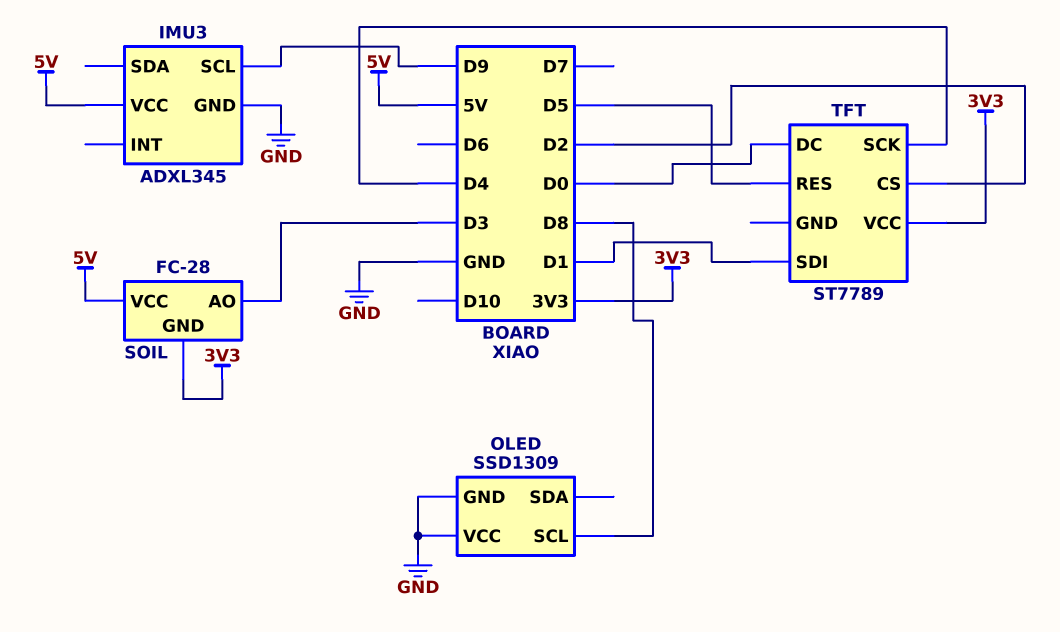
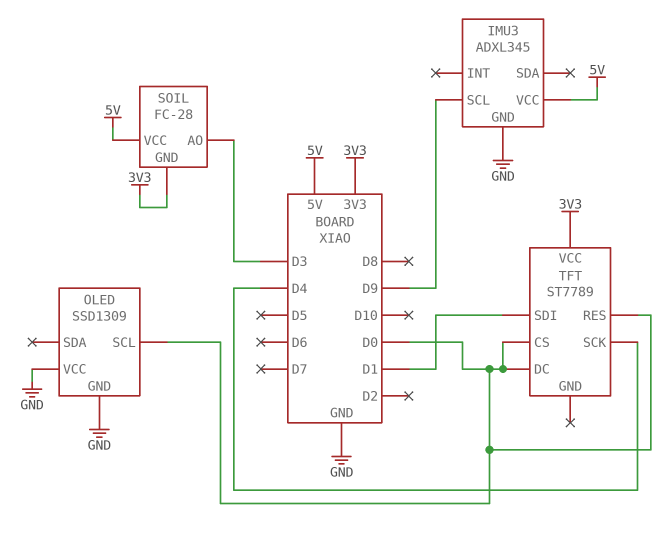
OLED pin SCL: D8 -> D0
TFT pin CS: D2 -> D0
TFT pin RES: D5 -> D0

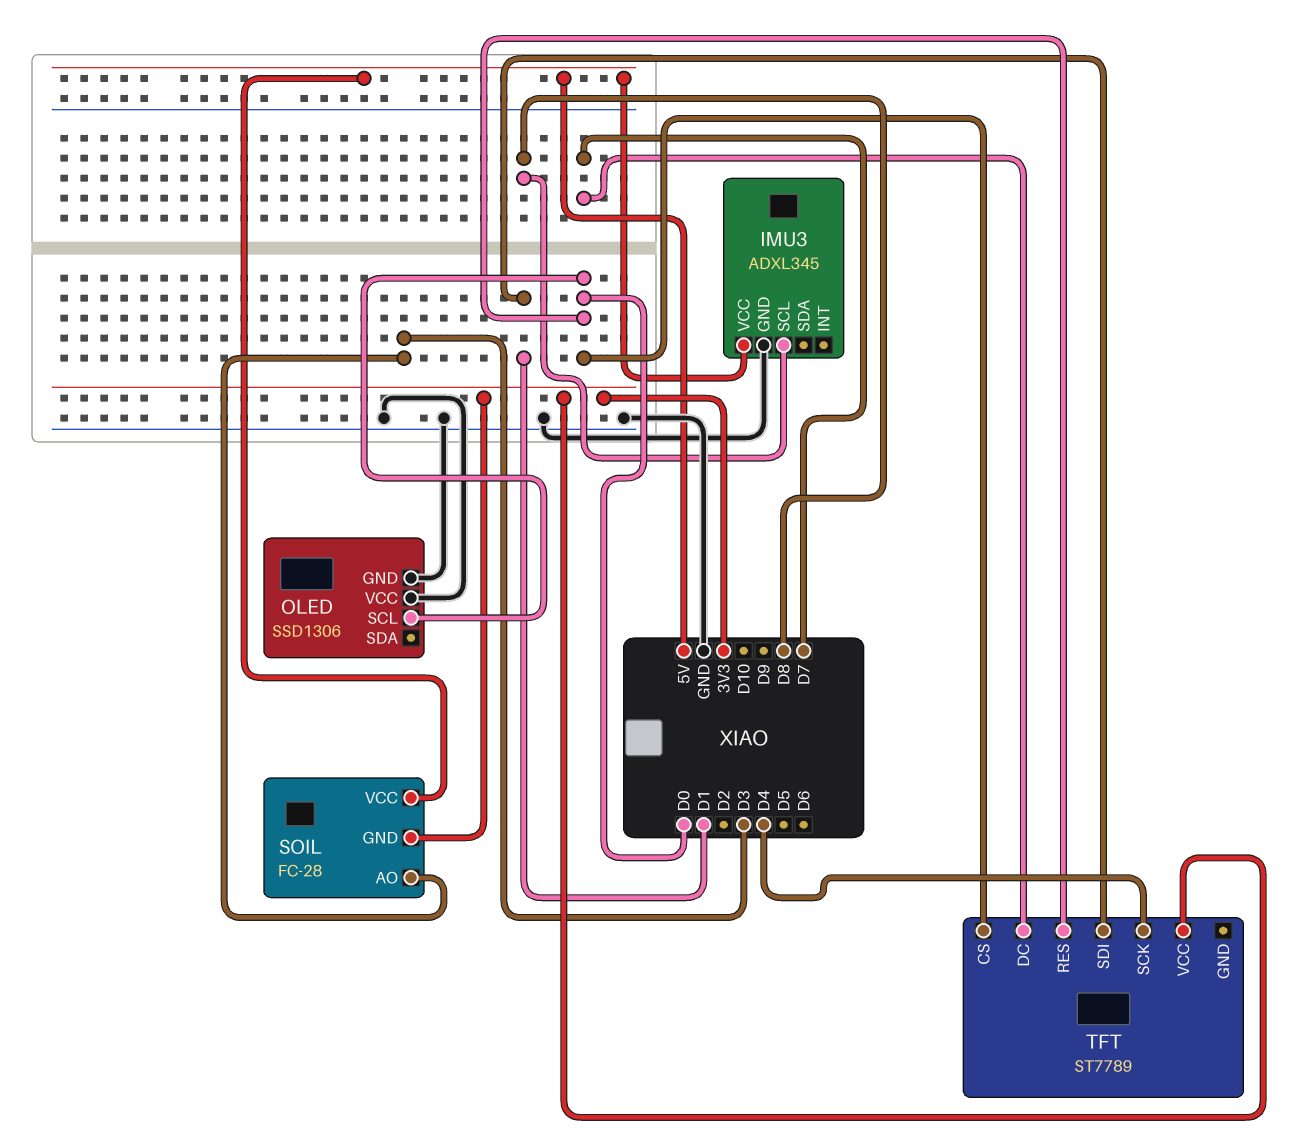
IMU3 pin SCL: D9 -> D8
OLED: SSD1309 -> SSD1306
TFT pin DC: D0 -> D7

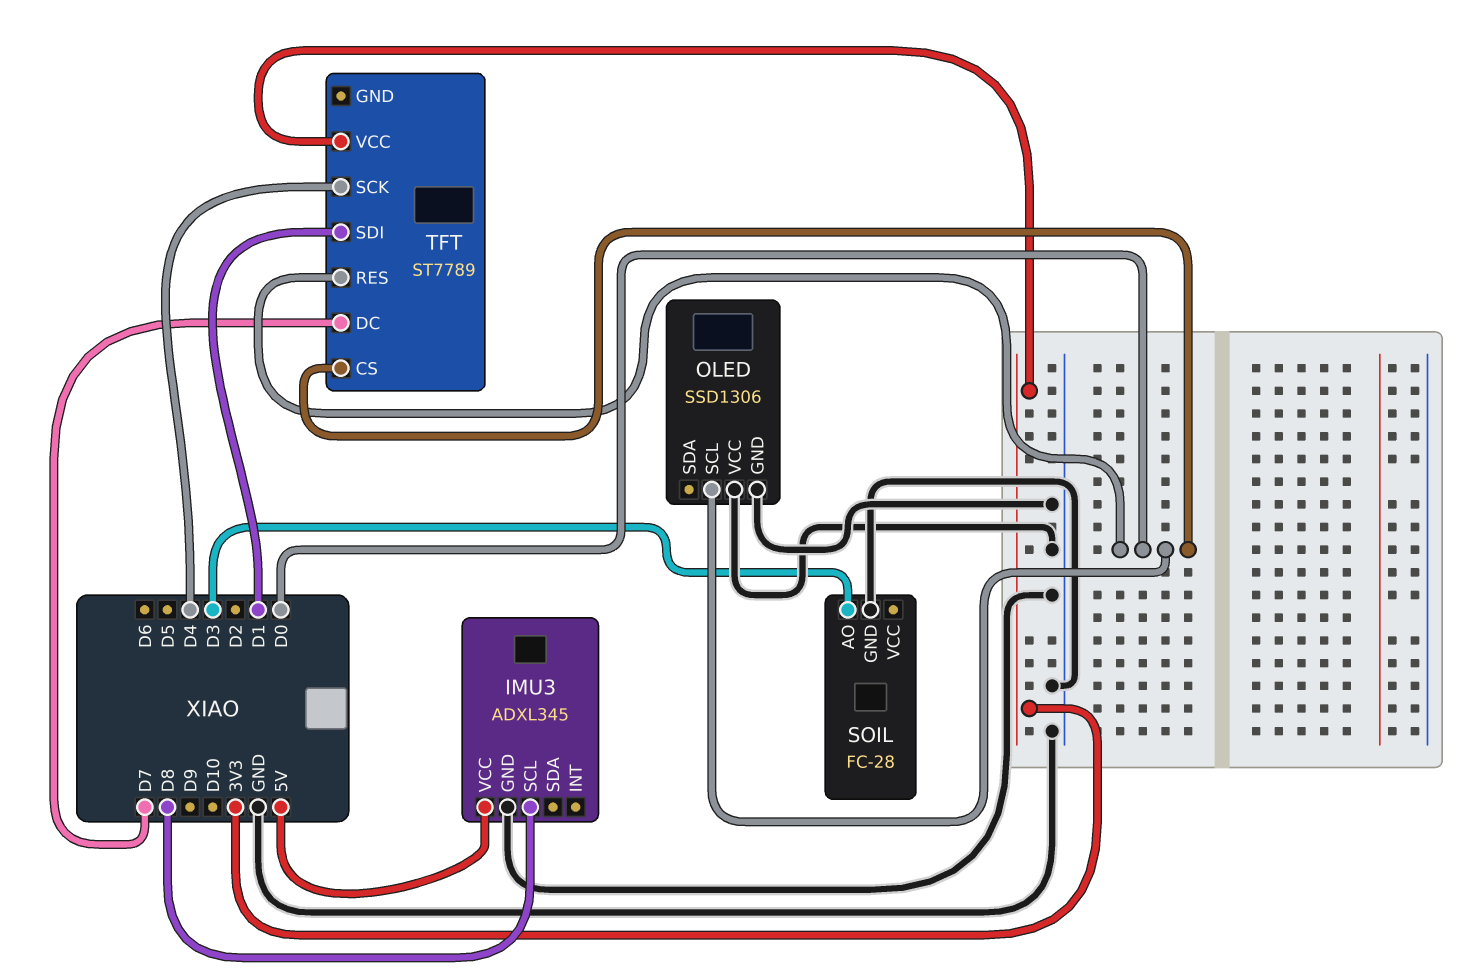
SOIL pin GND: 3V3 -> GND
SOIL pin VCC: 5V -> none

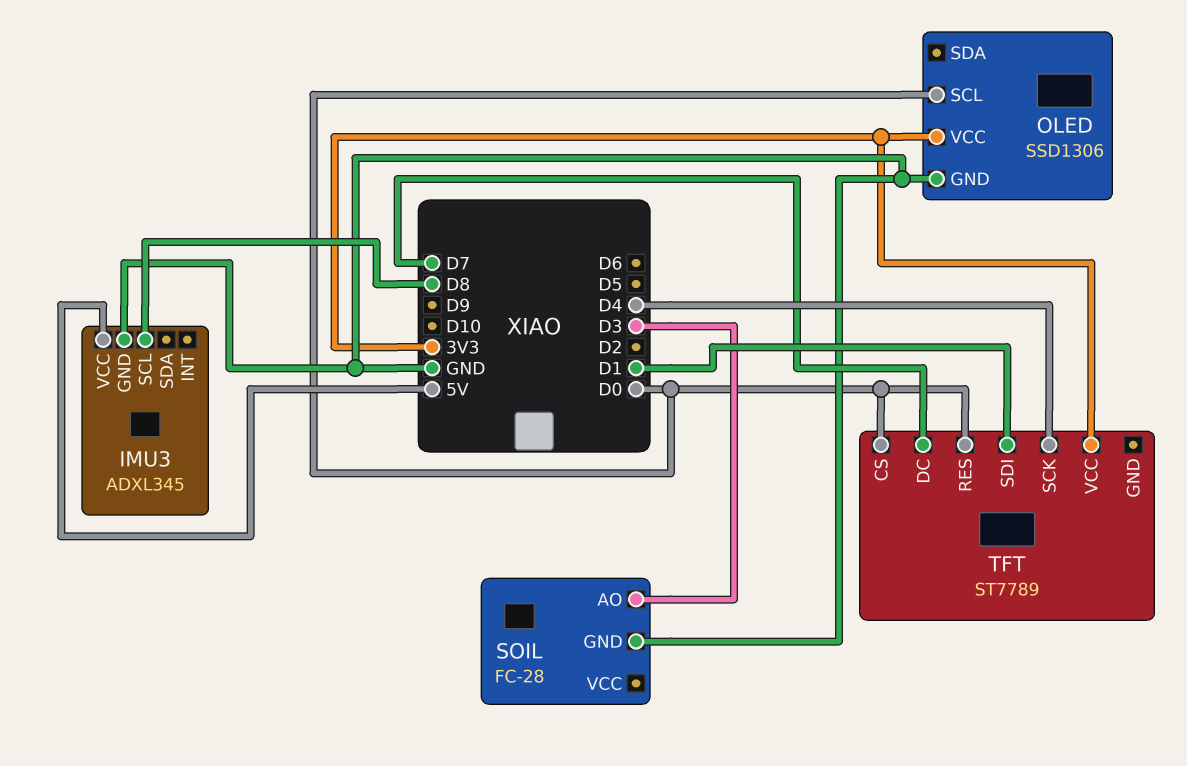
OLED pin VCC: GND -> 3V3

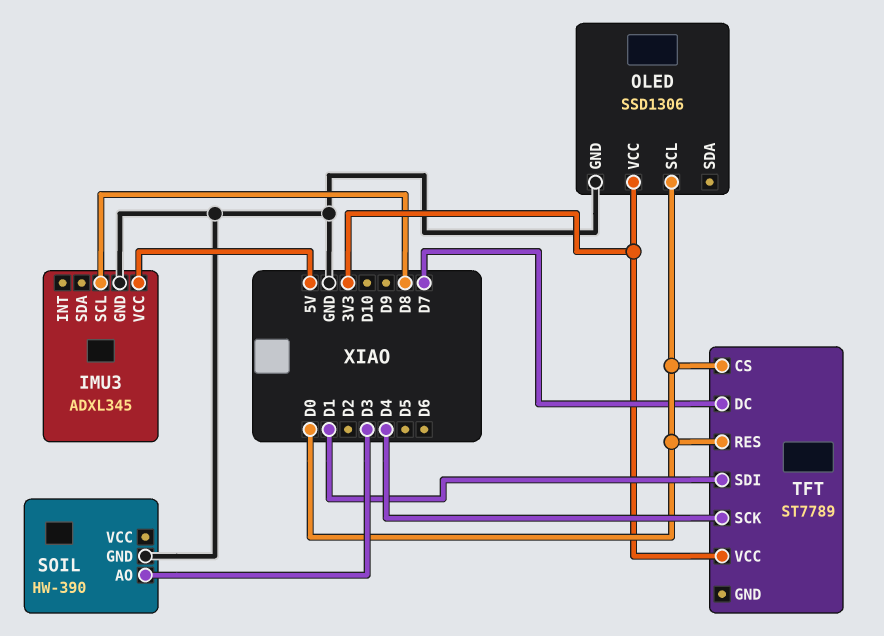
SOIL: FC-28 -> HW-390

